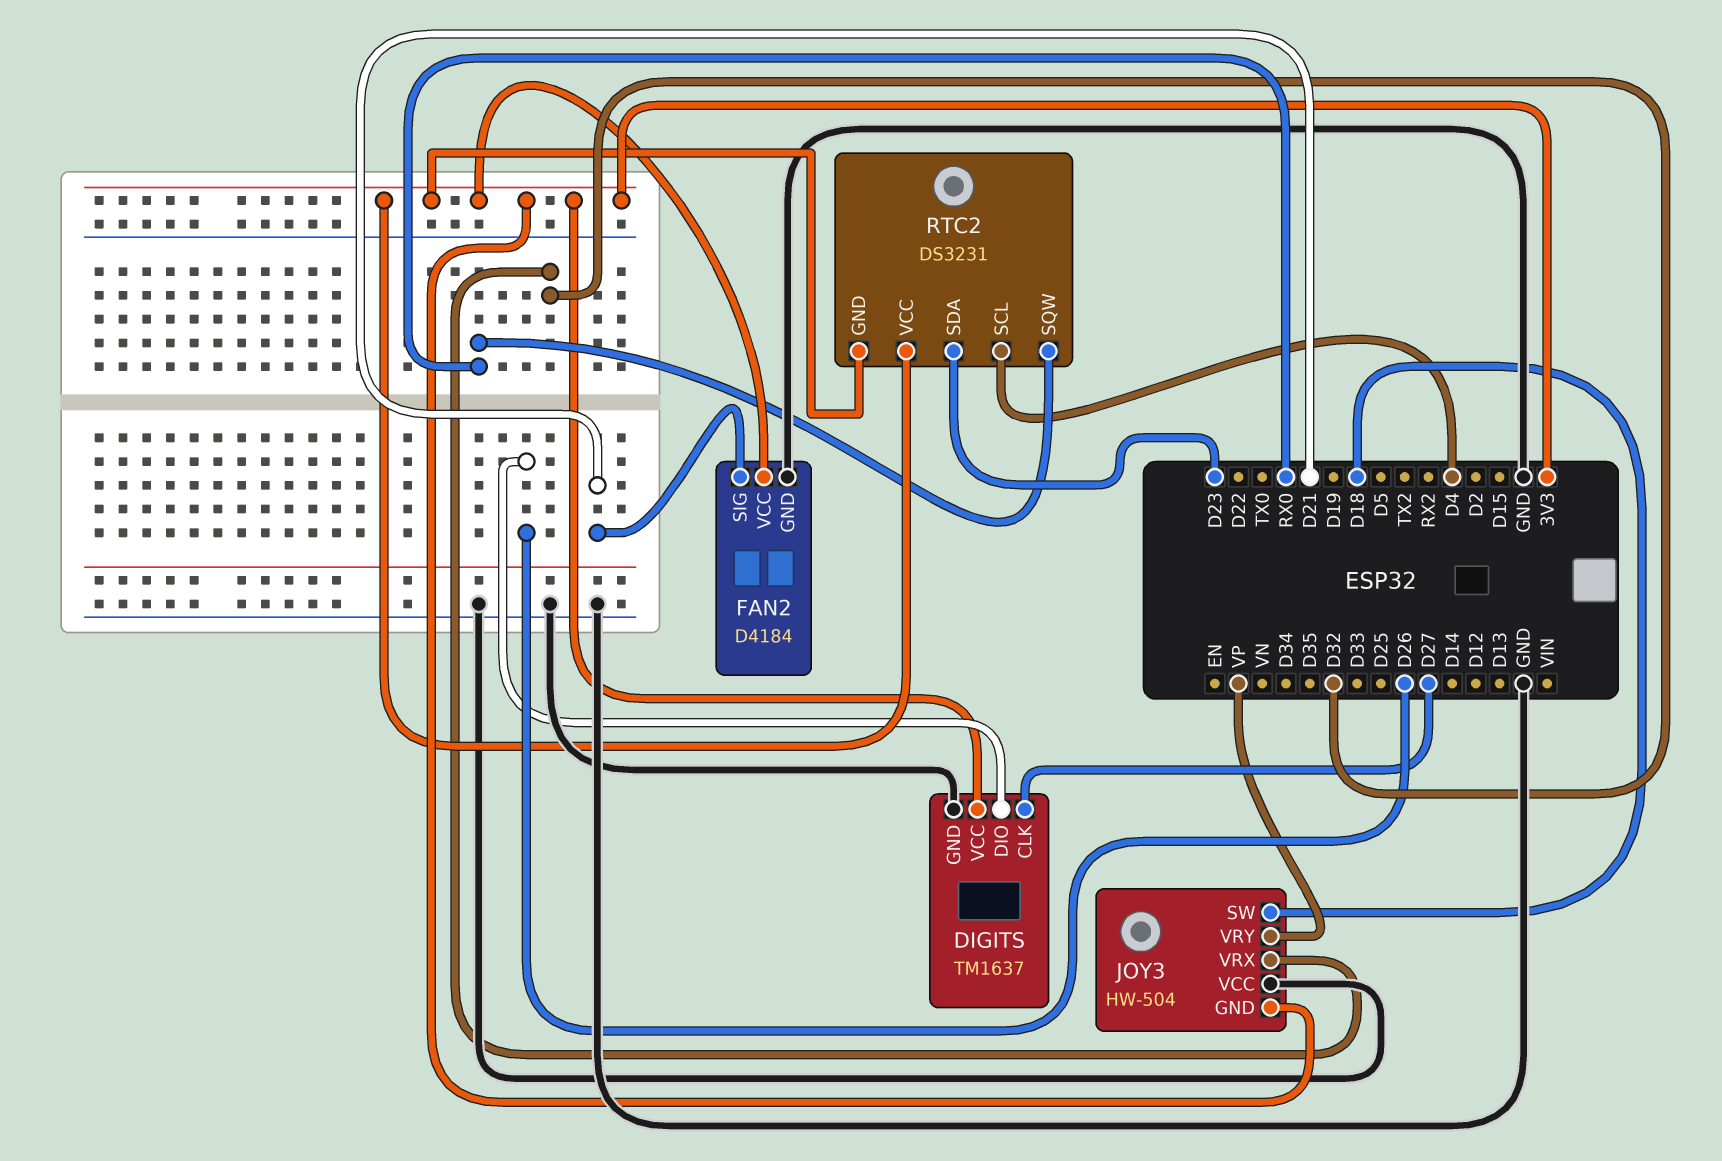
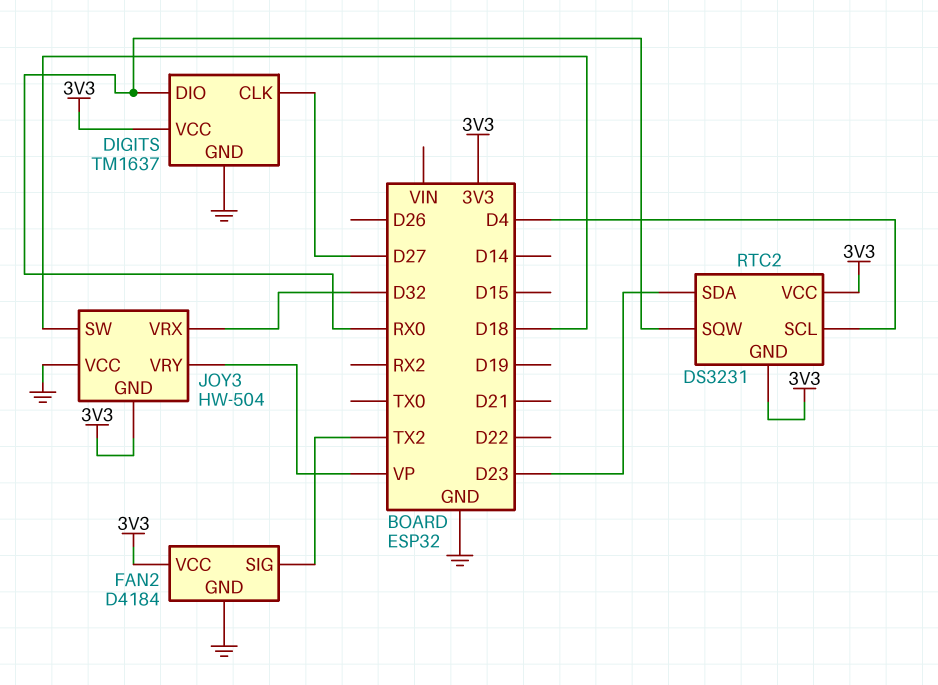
DIGITS pin DIO: D26 -> RX0
FAN2 pin SIG: D21 -> TX2

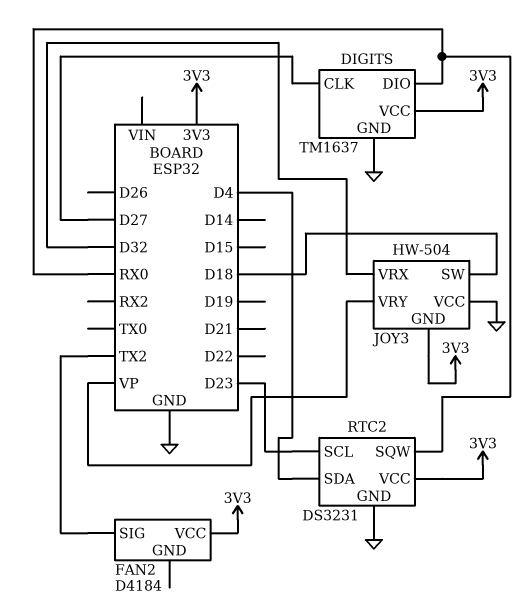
FAN2 pin GND: GND -> none
RTC2 pin GND: 3V3 -> GND
RTC2 pin SCL: D4 -> D23
RTC2 pin SDA: D23 -> D4

